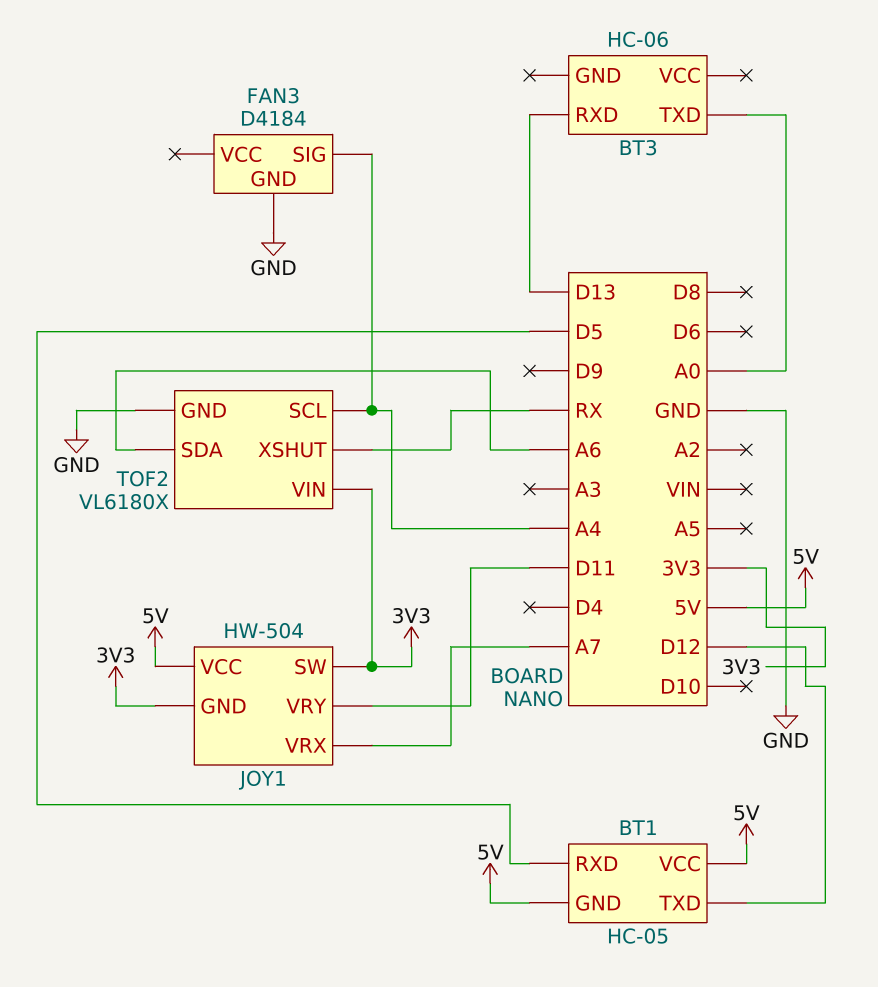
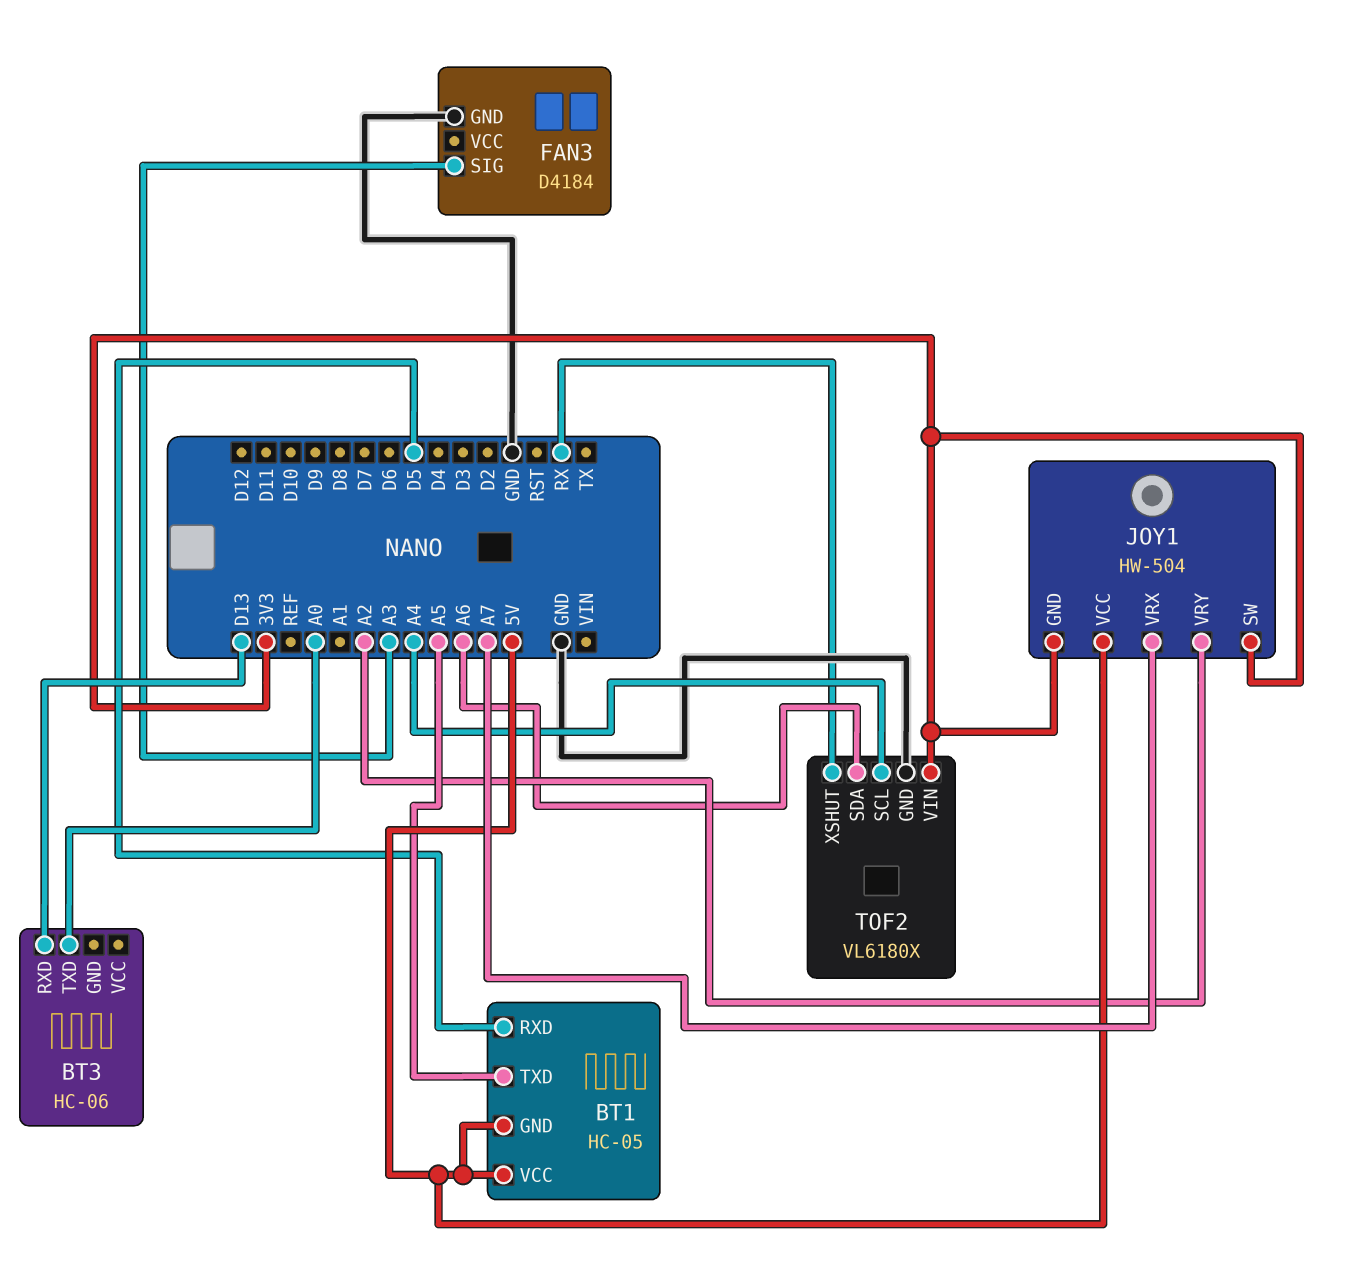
BT1 pin TXD: D12 -> A5
FAN3 pin SIG: A4 -> A3
JOY1 pin VRY: D11 -> A2

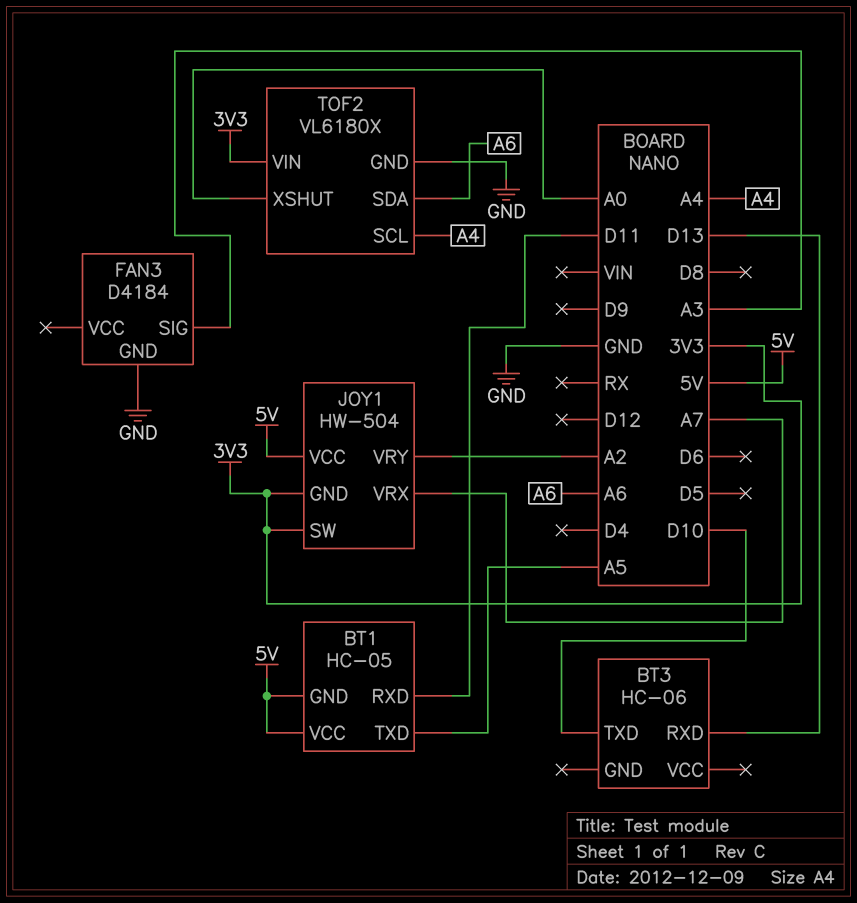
BT1 pin RXD: D5 -> D11
BT3 pin TXD: A0 -> D10
TOF2 pin XSHUT: RX -> A0

